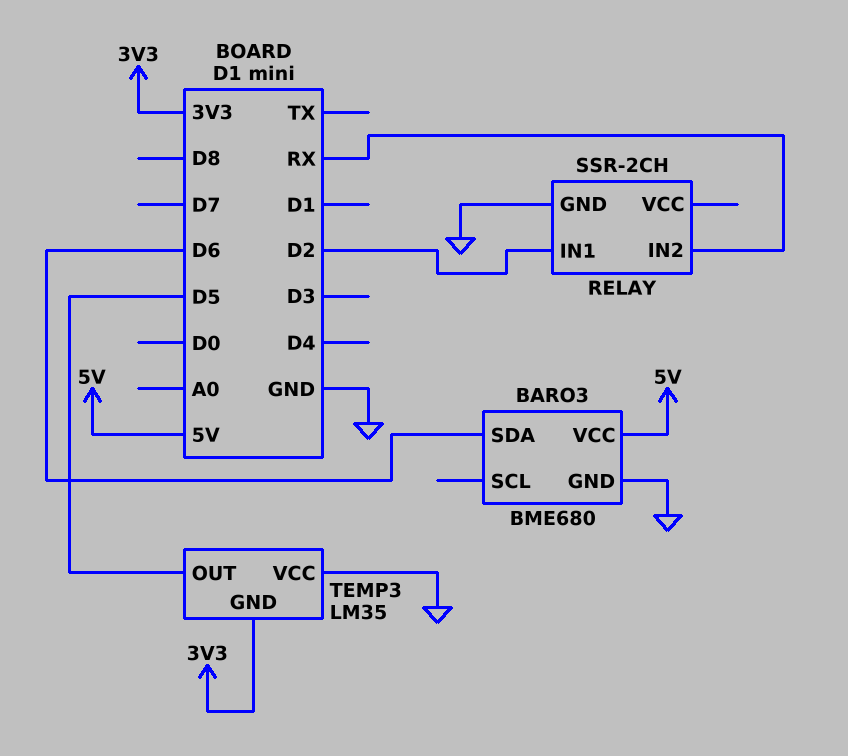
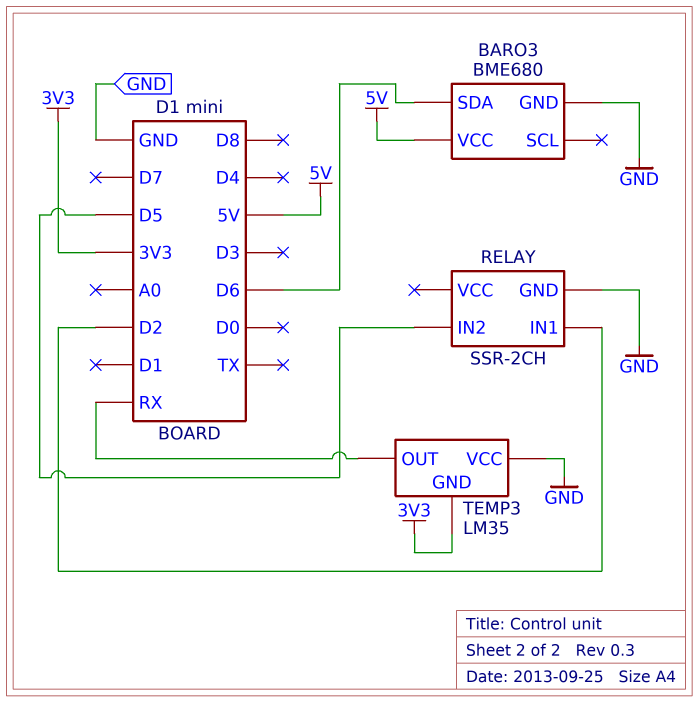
RELAY pin IN2: RX -> D5
TEMP3 pin OUT: D5 -> RX

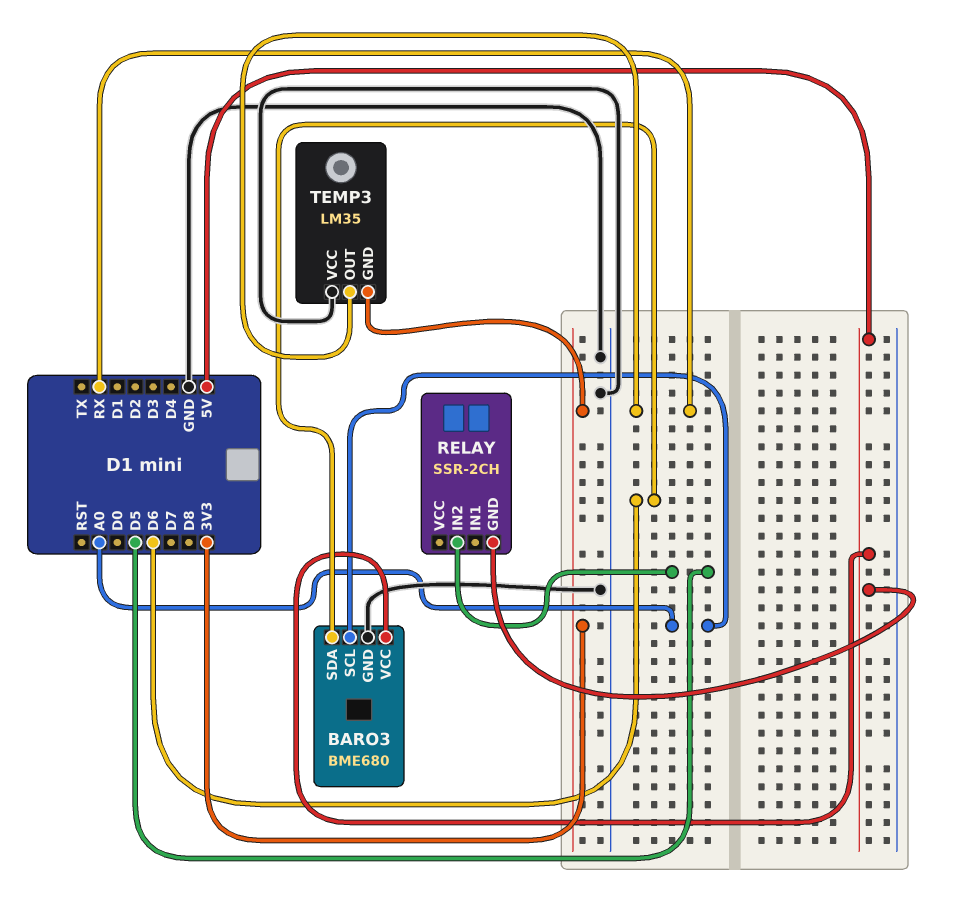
BARO3 pin SCL: none -> A0
RELAY pin GND: GND -> 5V
RELAY pin IN1: D2 -> none

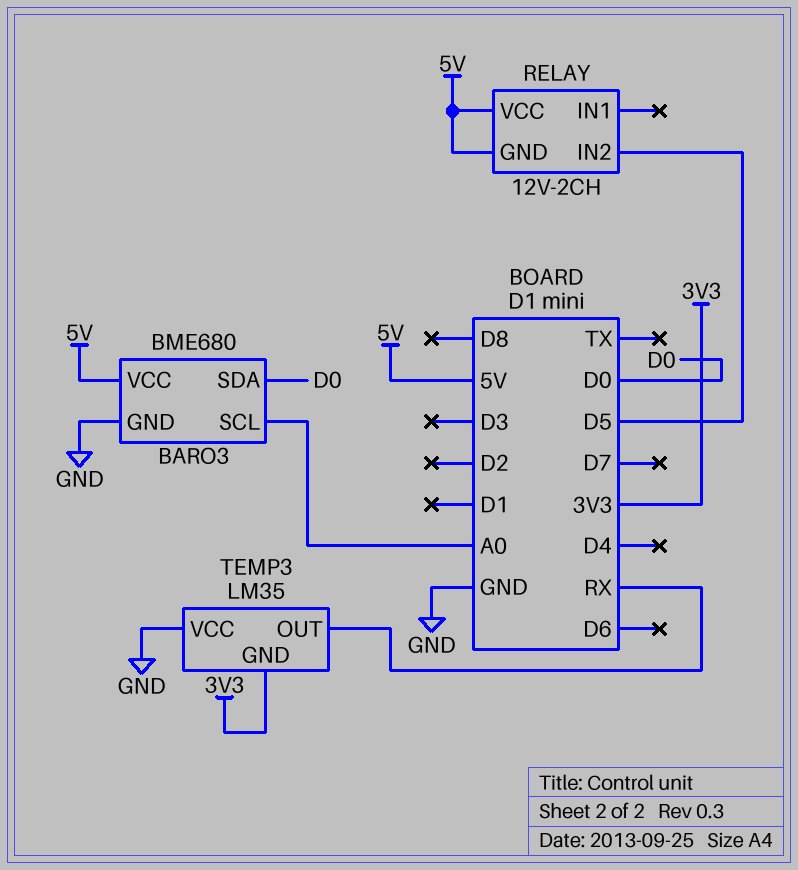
BARO3 pin SDA: D6 -> D0
RELAY: SSR-2CH -> 12V-2CH
RELAY pin VCC: none -> 5V

